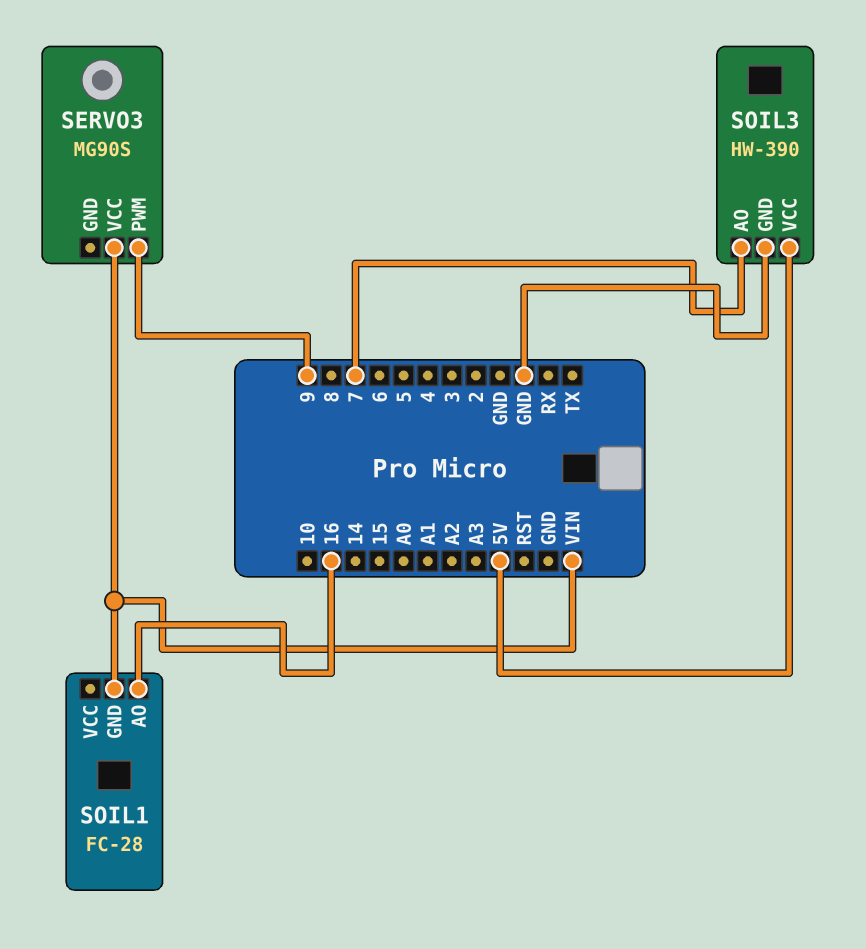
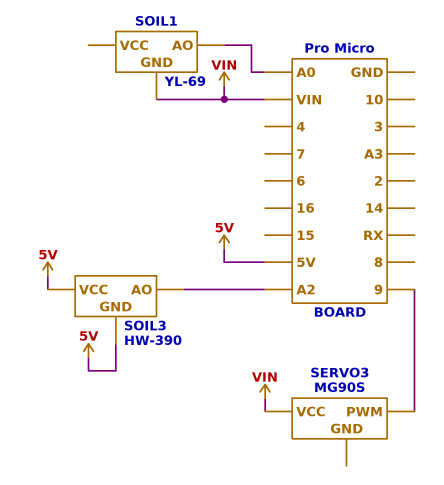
SOIL1: FC-28 -> YL-69
SOIL1 pin AO: 16 -> A0
SOIL3 pin AO: 7 -> A2
SOIL3 pin GND: GND -> 5V

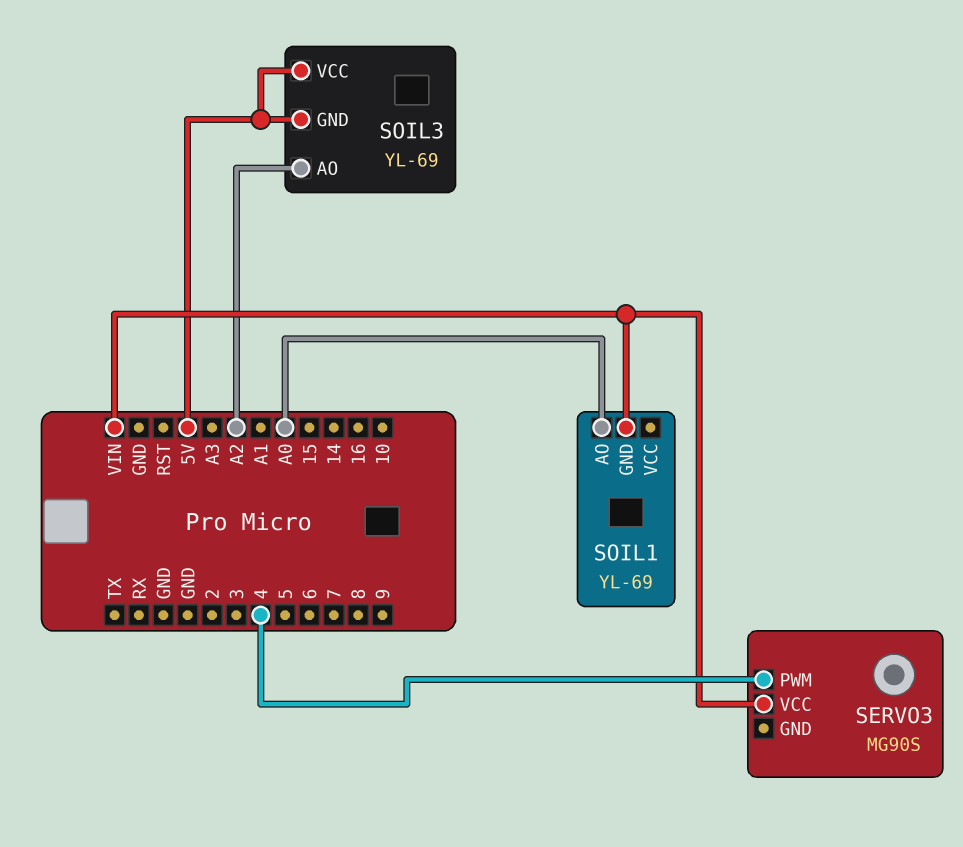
SERVO3 pin PWM: 9 -> 4
SOIL3: HW-390 -> YL-69

